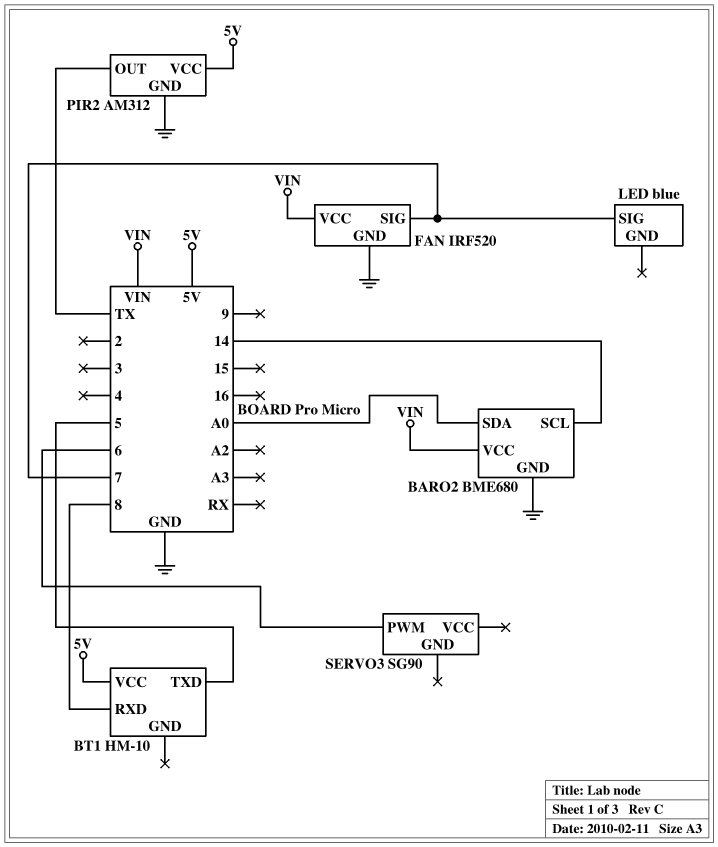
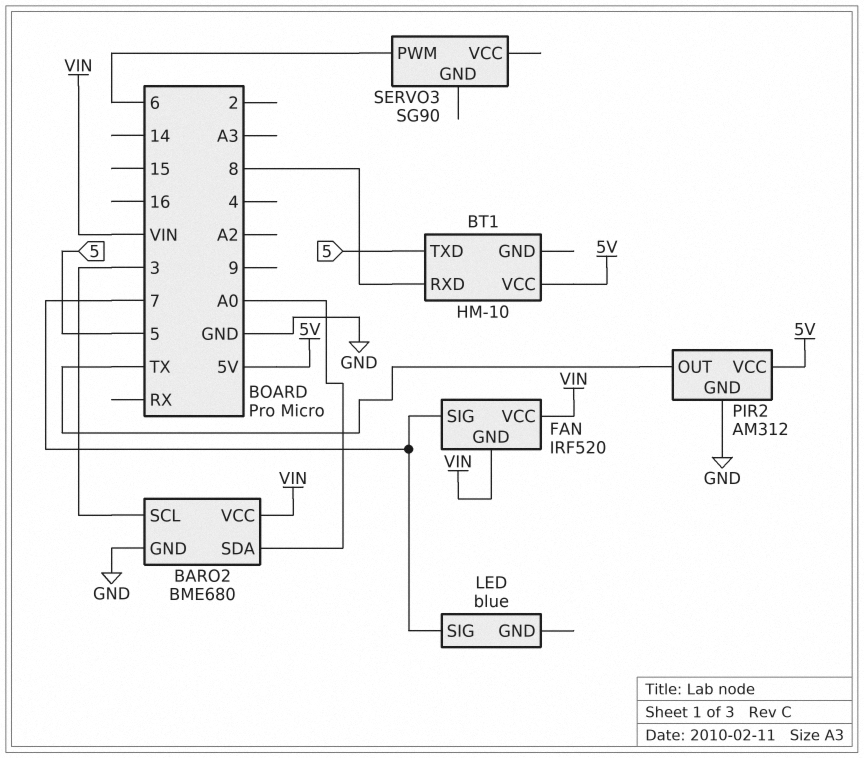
BARO2 pin SCL: 14 -> 3
FAN pin GND: GND -> VIN

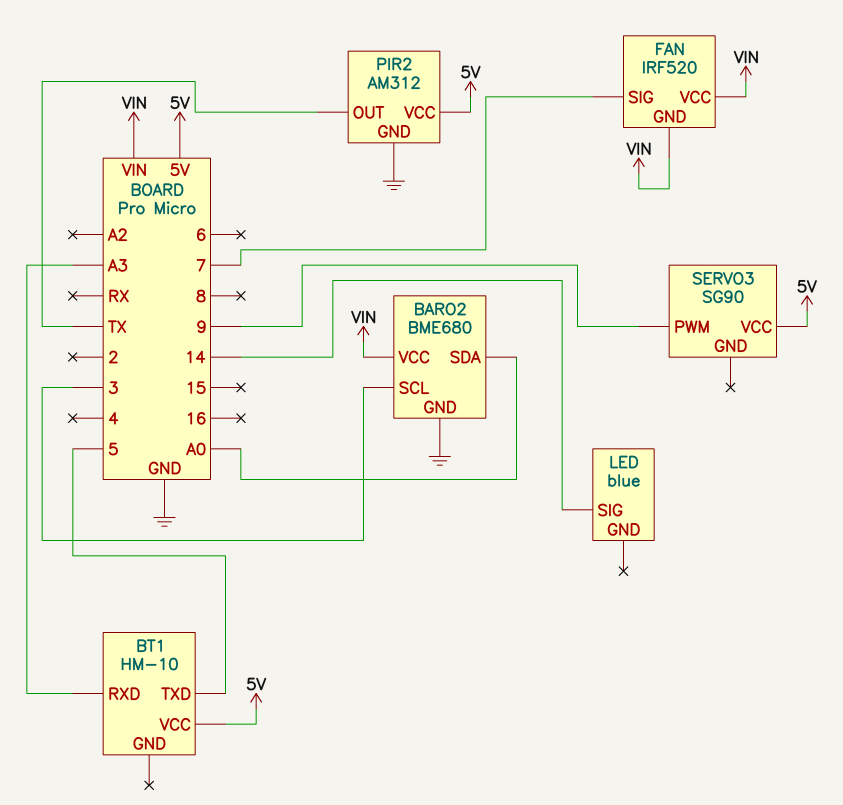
BT1 pin RXD: 8 -> A3
LED pin SIG: 7 -> 14
SERVO3 pin PWM: 6 -> 9
SERVO3 pin VCC: none -> 5V

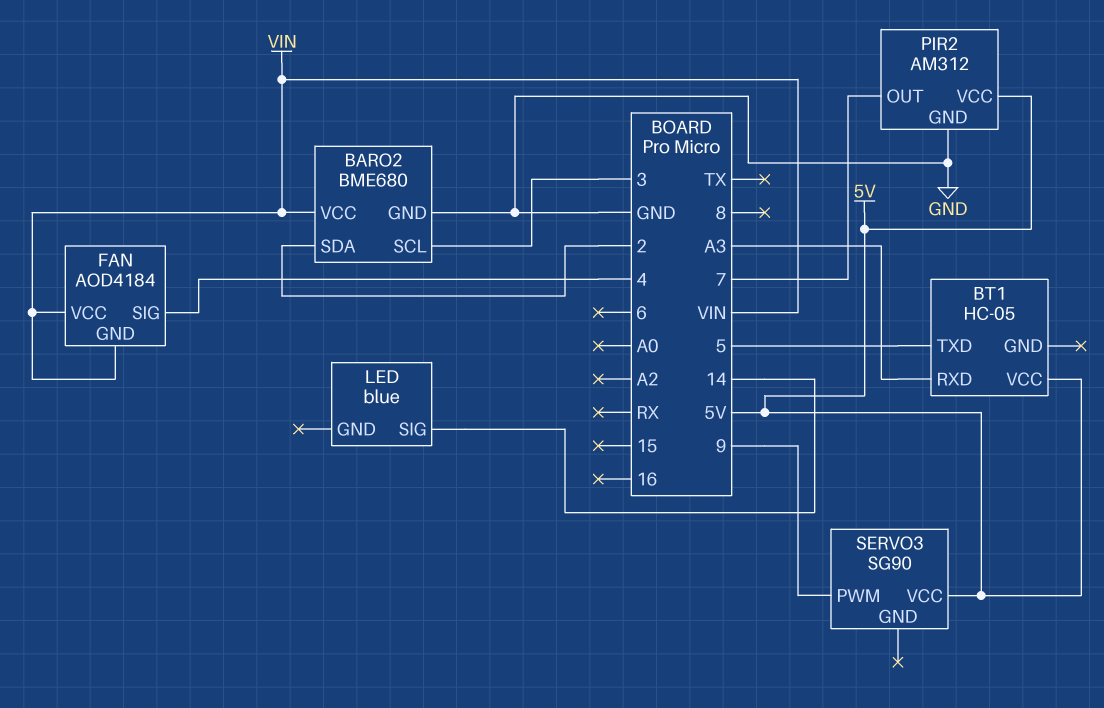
BARO2 pin SDA: A0 -> 2
BT1: HM-10 -> HC-05
FAN: IRF520 -> AOD4184
FAN pin SIG: 7 -> 4
PIR2 pin OUT: TX -> 7

